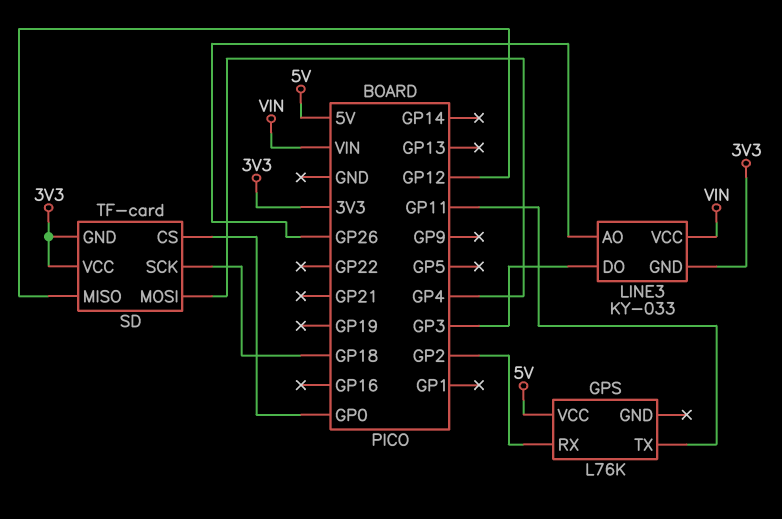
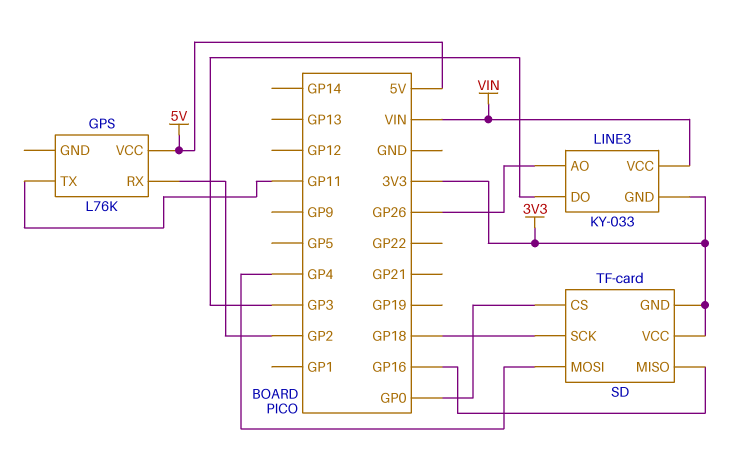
SD pin MISO: GP12 -> GP16

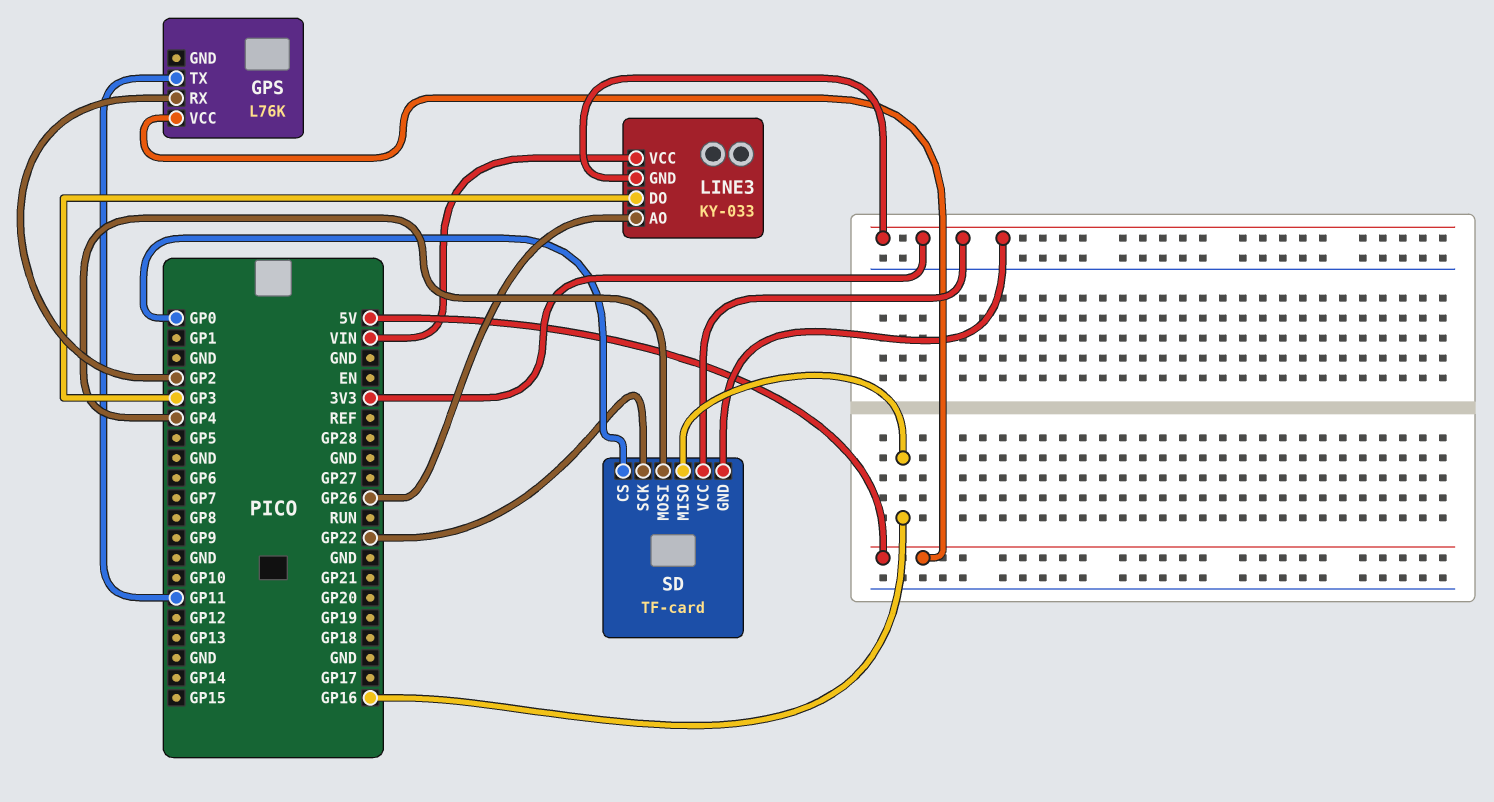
SD pin SCK: GP18 -> GP22

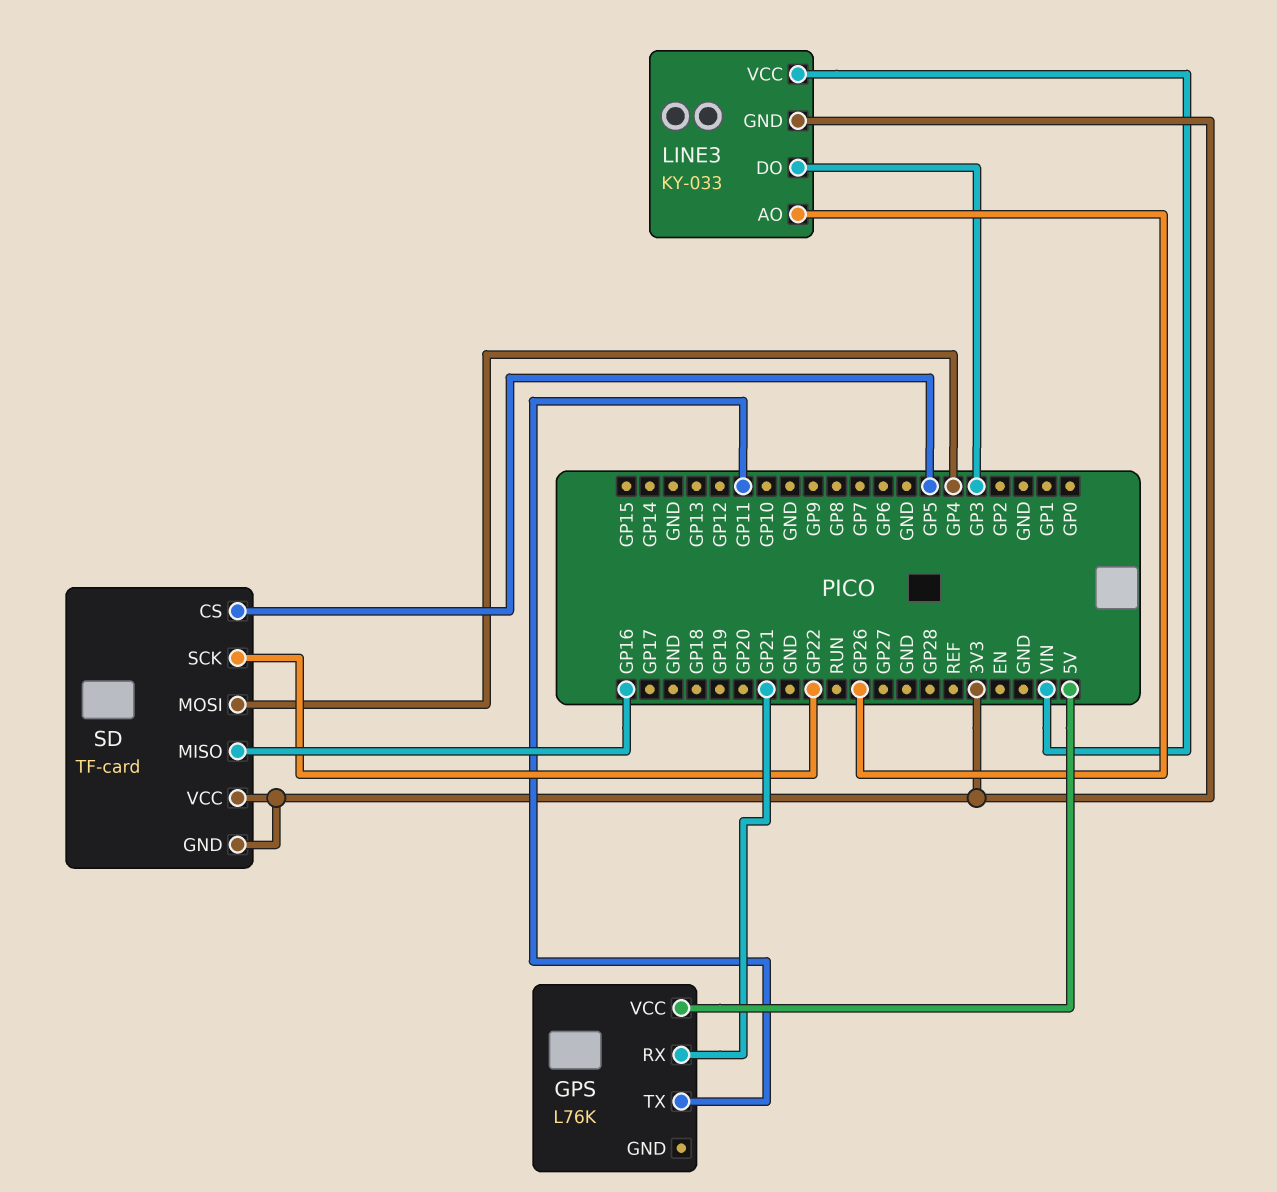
GPS pin RX: GP2 -> GP21
SD pin CS: GP0 -> GP5

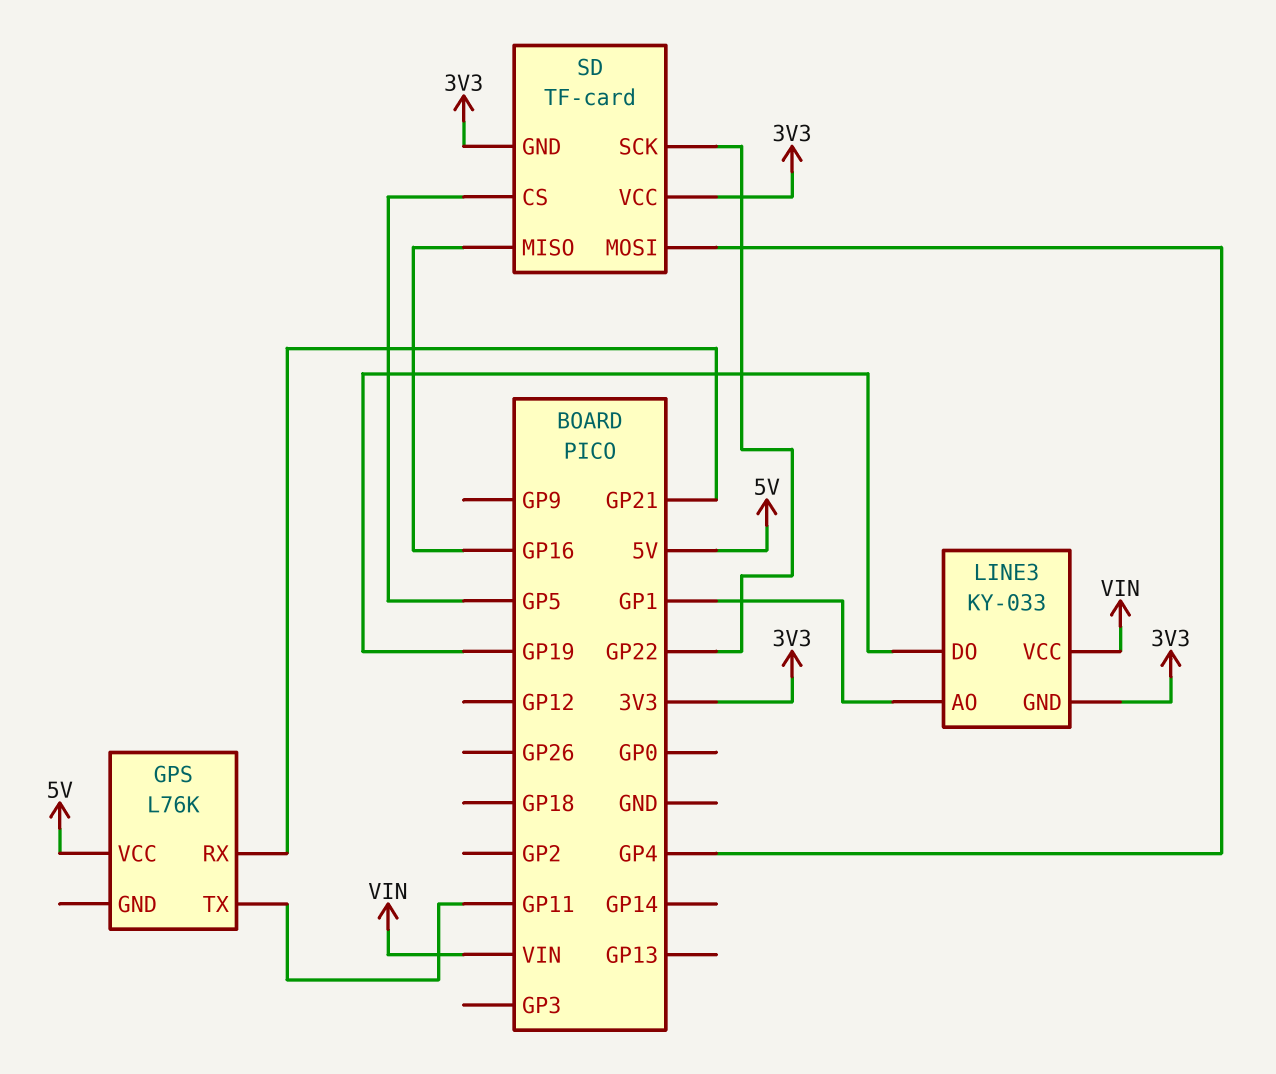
LINE3 pin AO: GP26 -> GP1
LINE3 pin DO: GP3 -> GP19

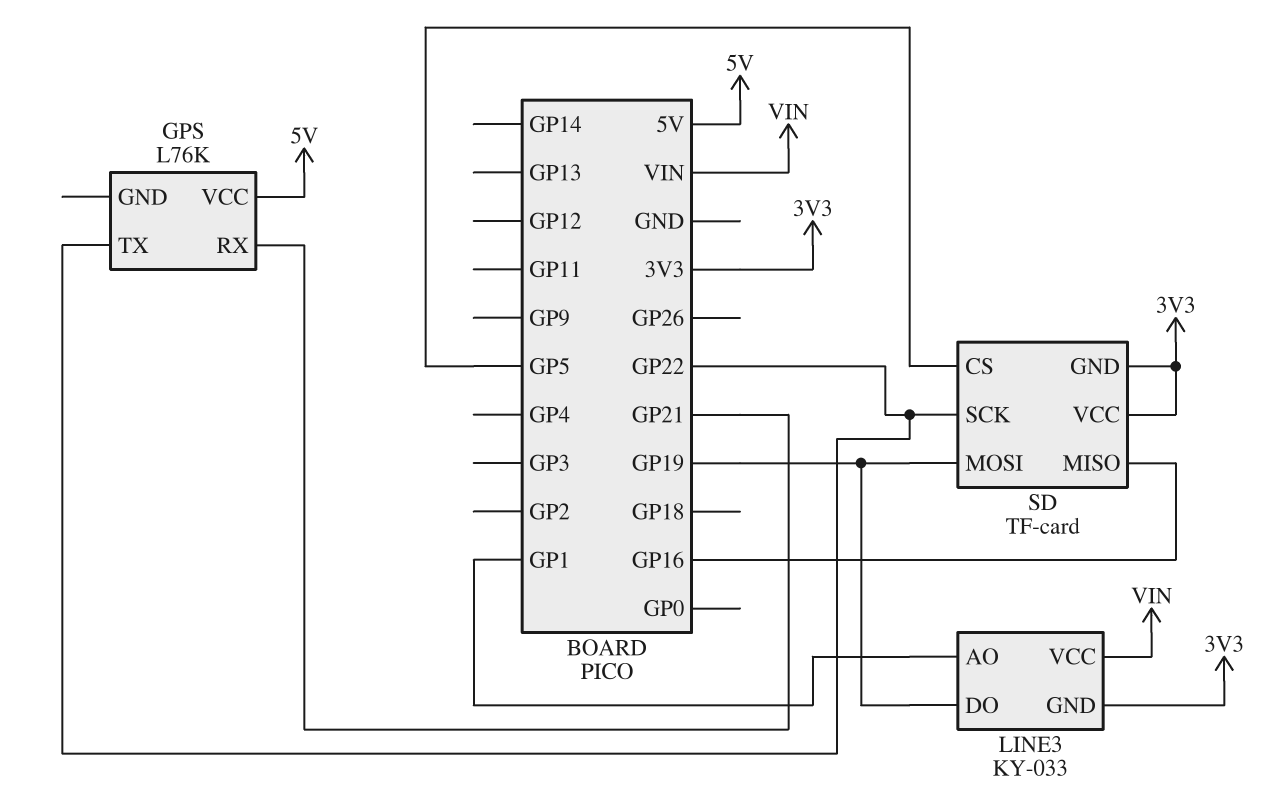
GPS pin TX: GP11 -> GP22
SD pin MOSI: GP4 -> GP19

